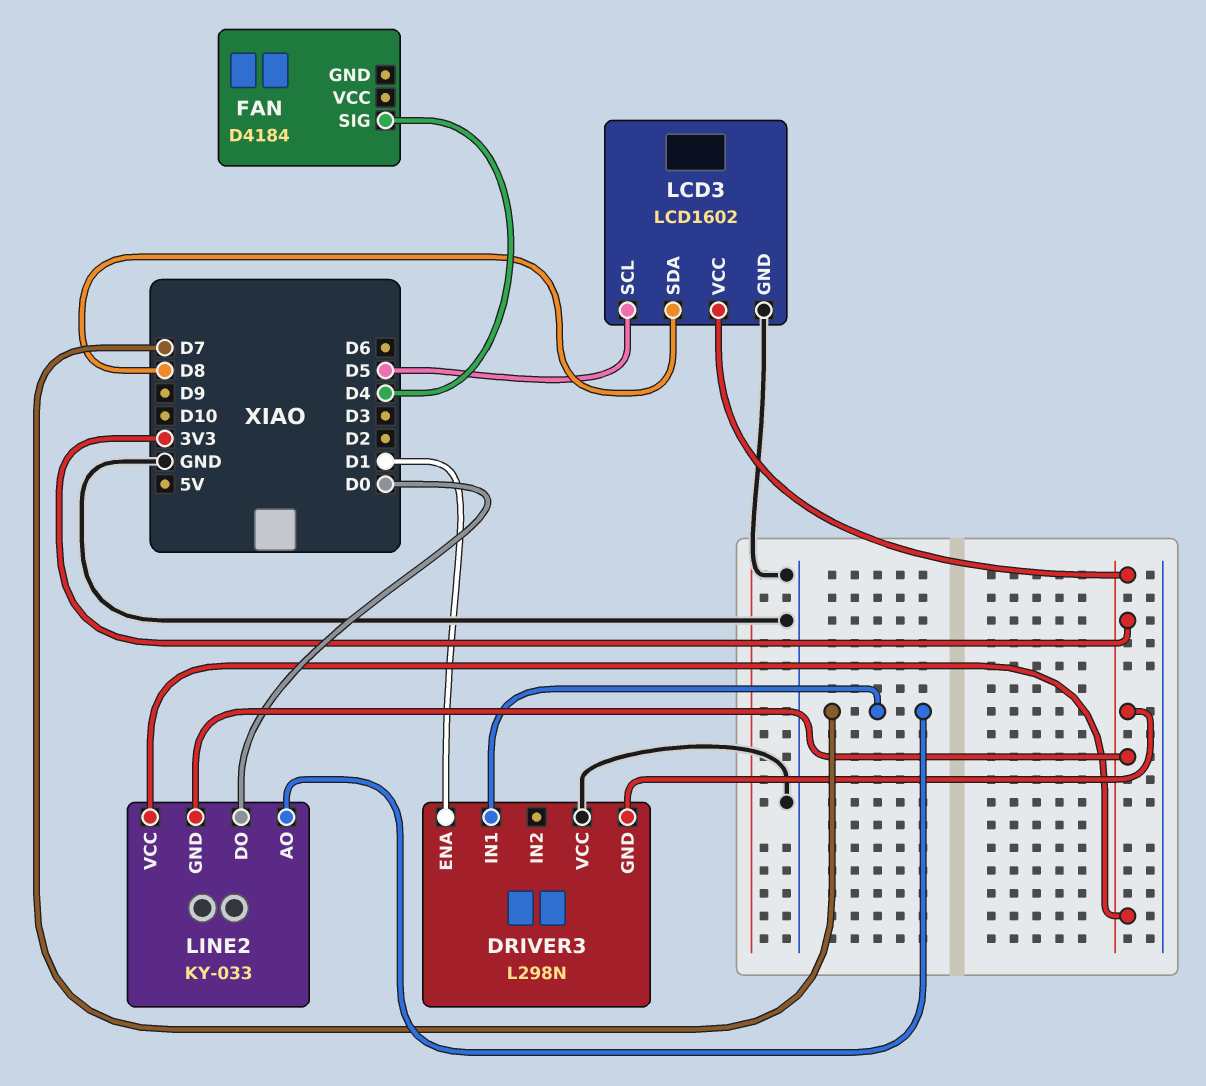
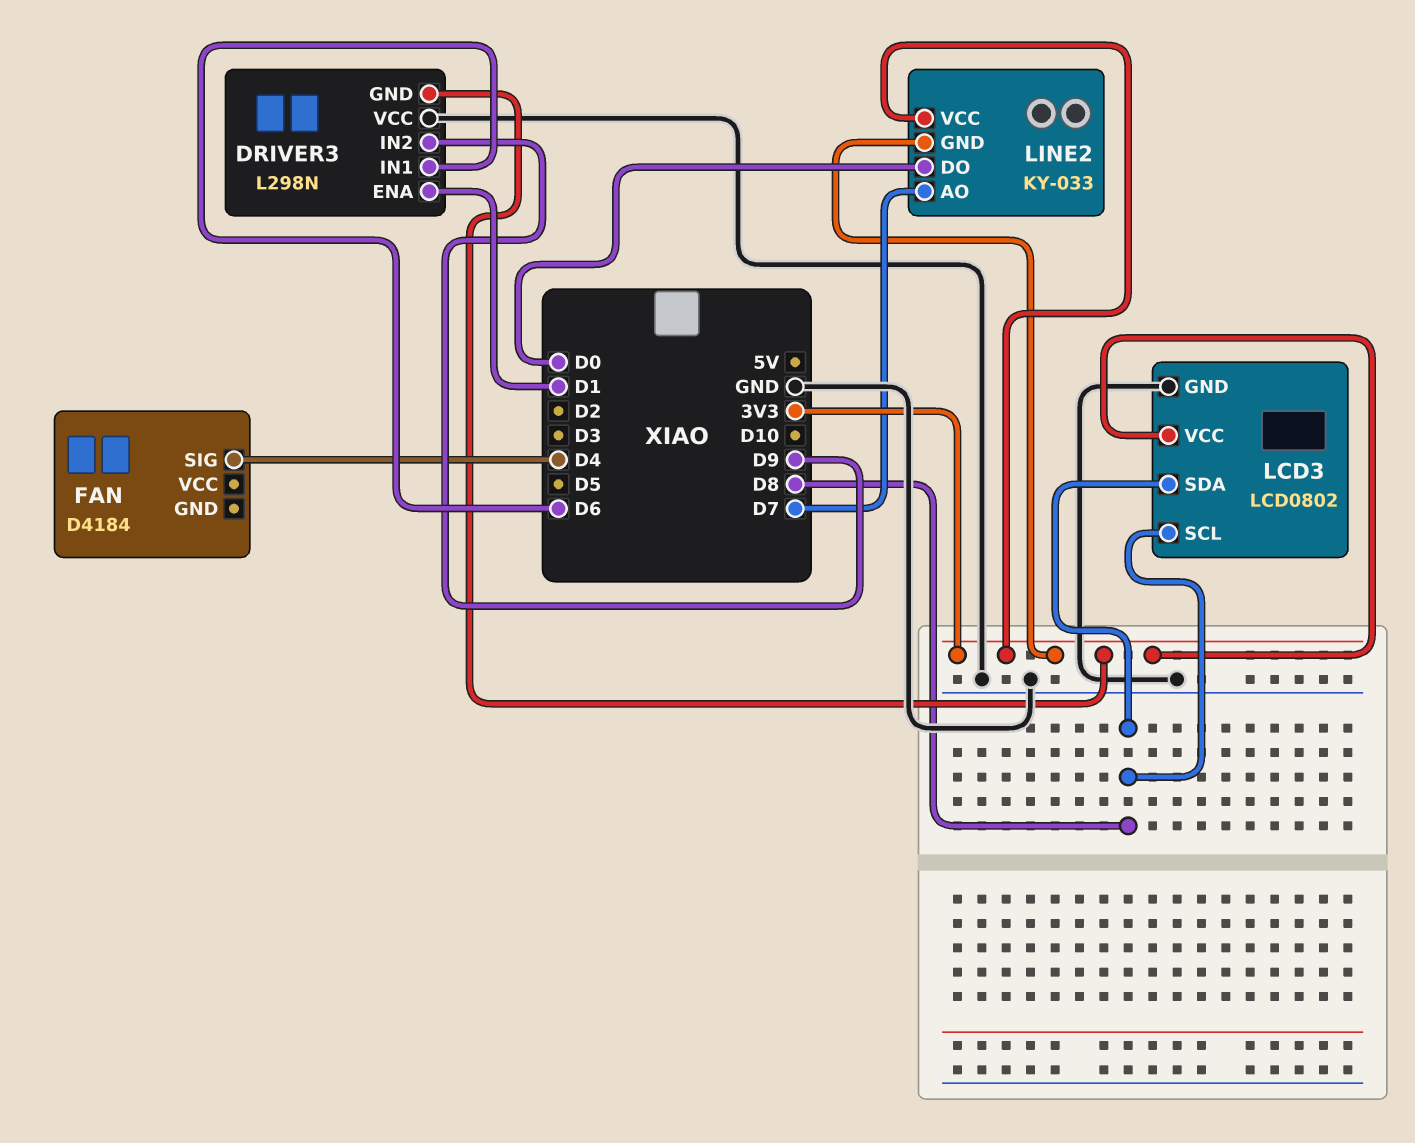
DRIVER3 pin IN1: D7 -> D6
DRIVER3 pin IN2: none -> D9
LCD3: LCD1602 -> LCD0802
LCD3 pin SCL: D5 -> D8

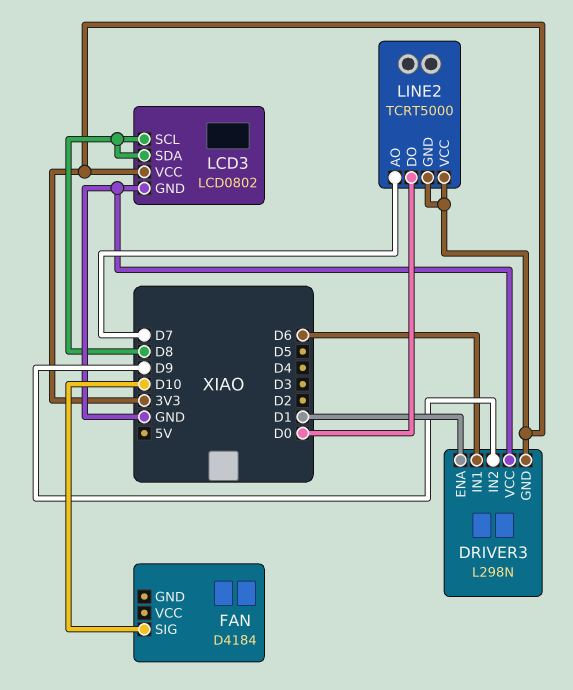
FAN pin SIG: D4 -> D10
LINE2: KY-033 -> TCRT5000

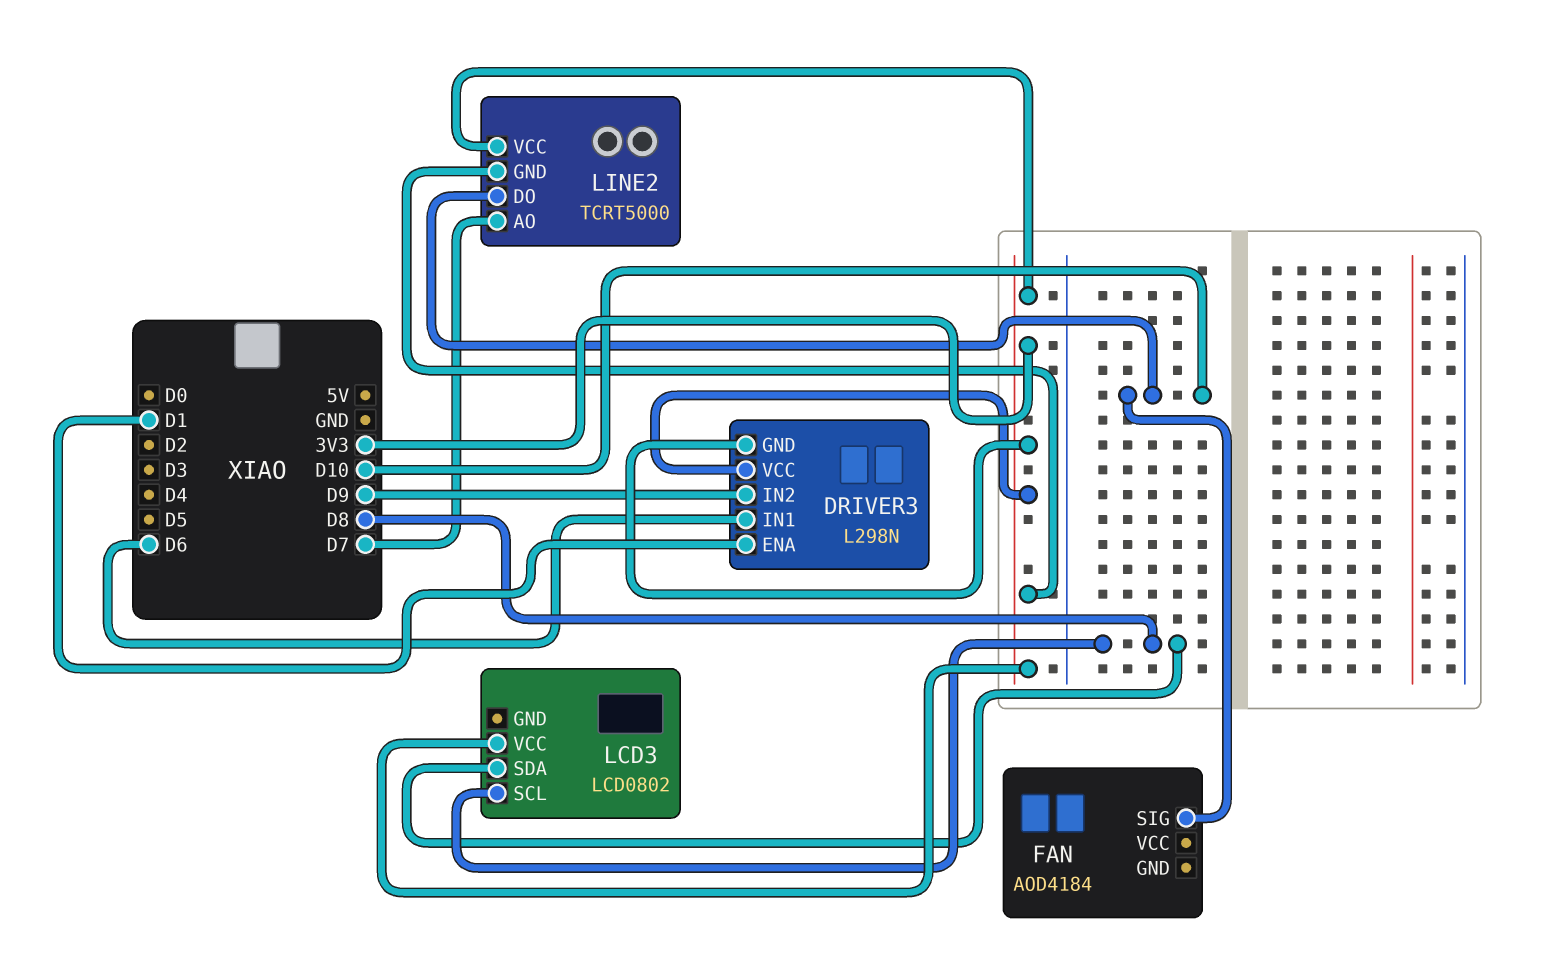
DRIVER3 pin VCC: GND -> 3V3
FAN: D4184 -> AOD4184
LCD3 pin GND: GND -> none
LINE2 pin DO: D0 -> D10

